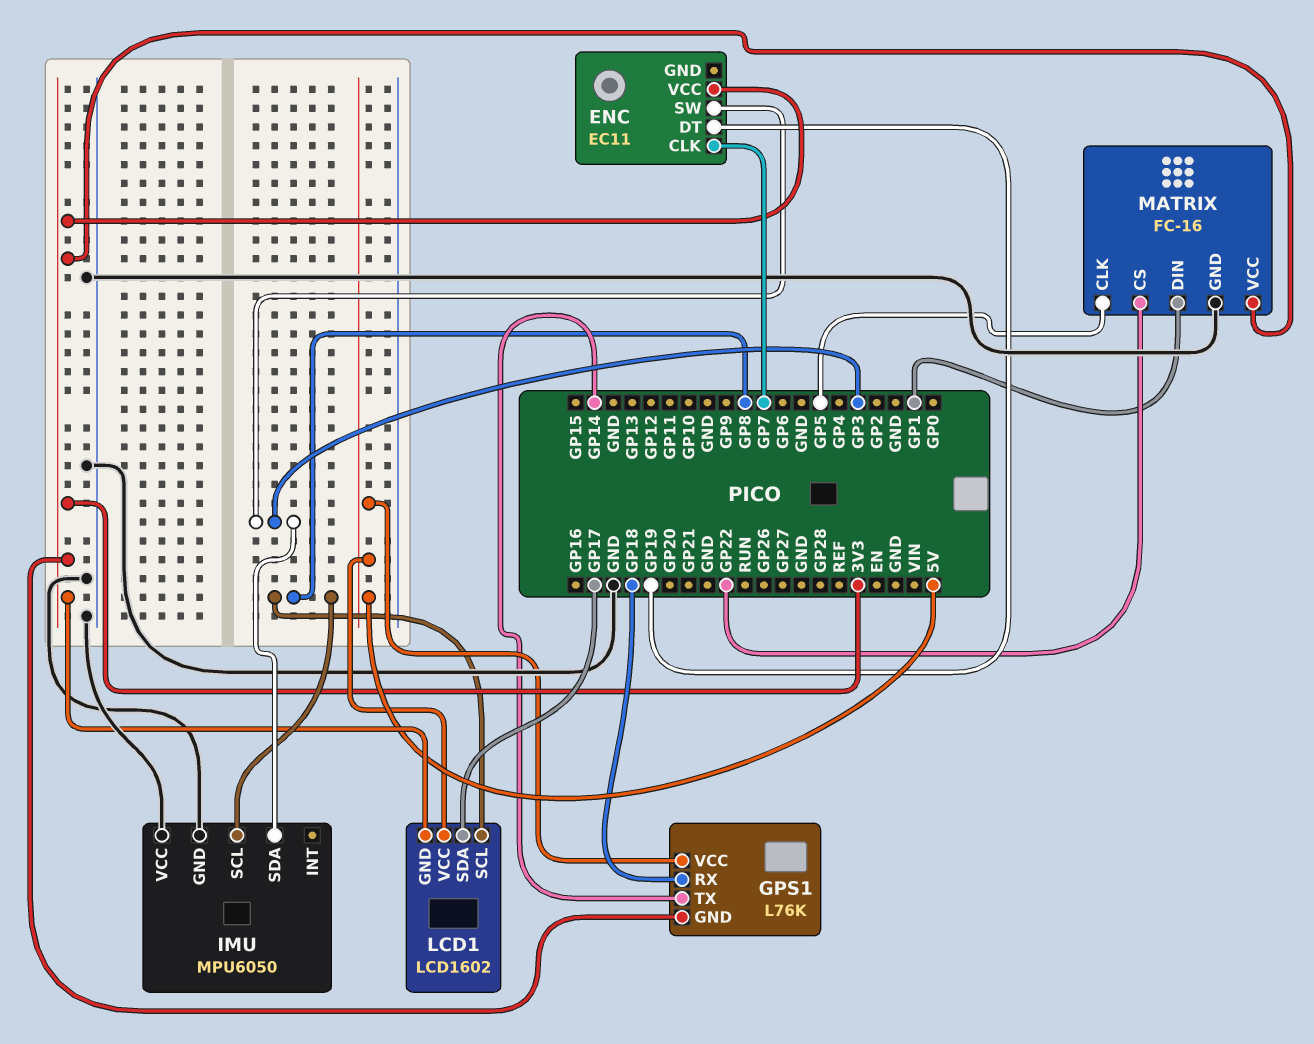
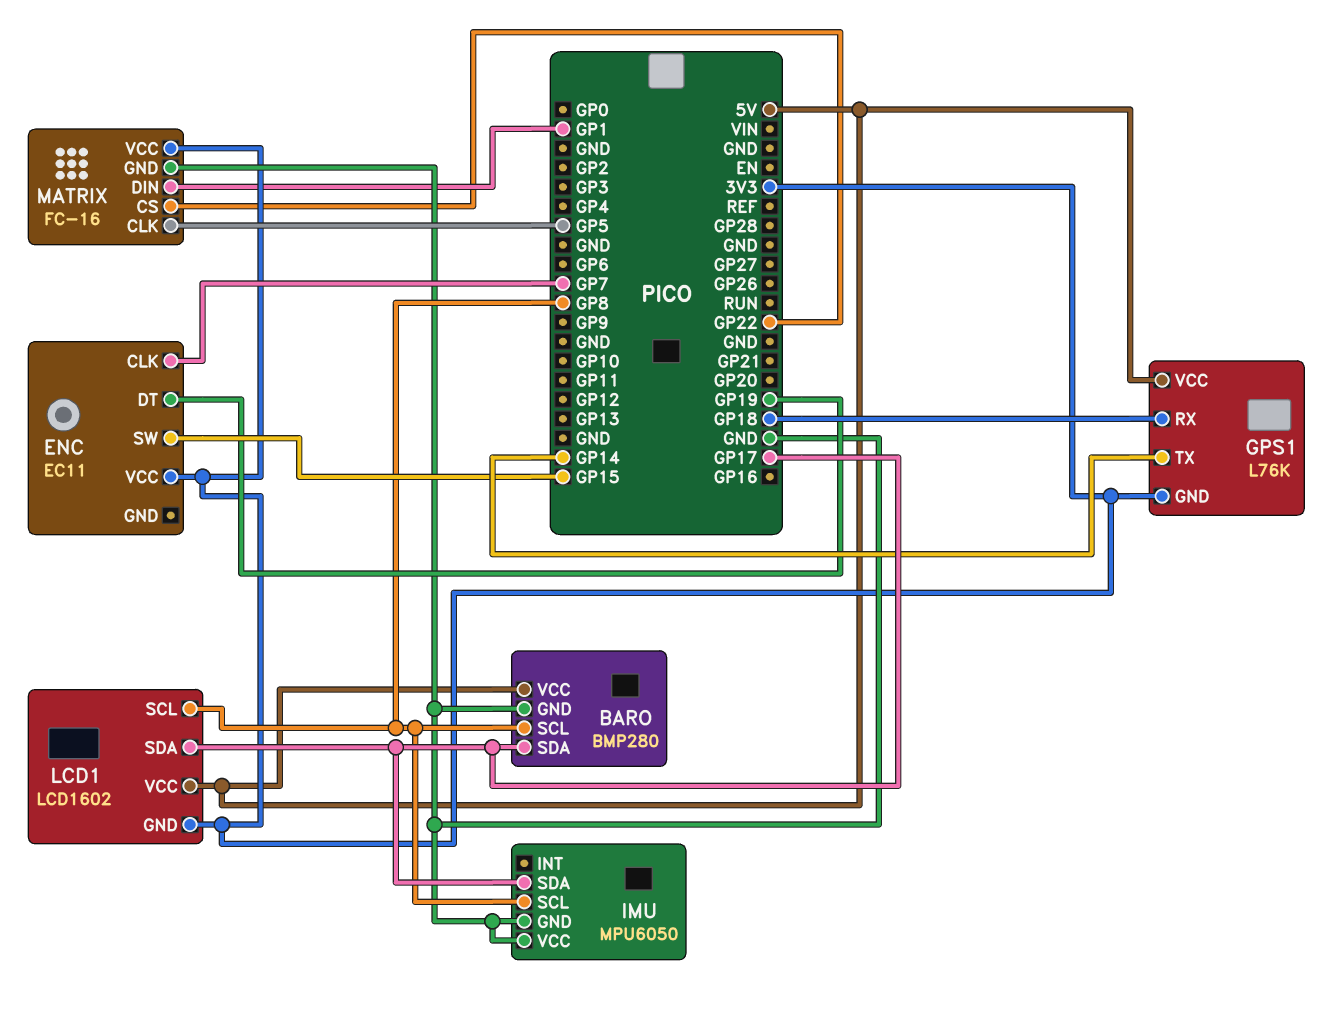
BARO: none -> BMP280
BARO pin GND: none -> GND
BARO pin SCL: none -> GP8
BARO pin SDA: none -> GP17
BARO pin VCC: none -> 5V
ENC pin SW: GP3 -> GP15
IMU pin SDA: GP3 -> GP17

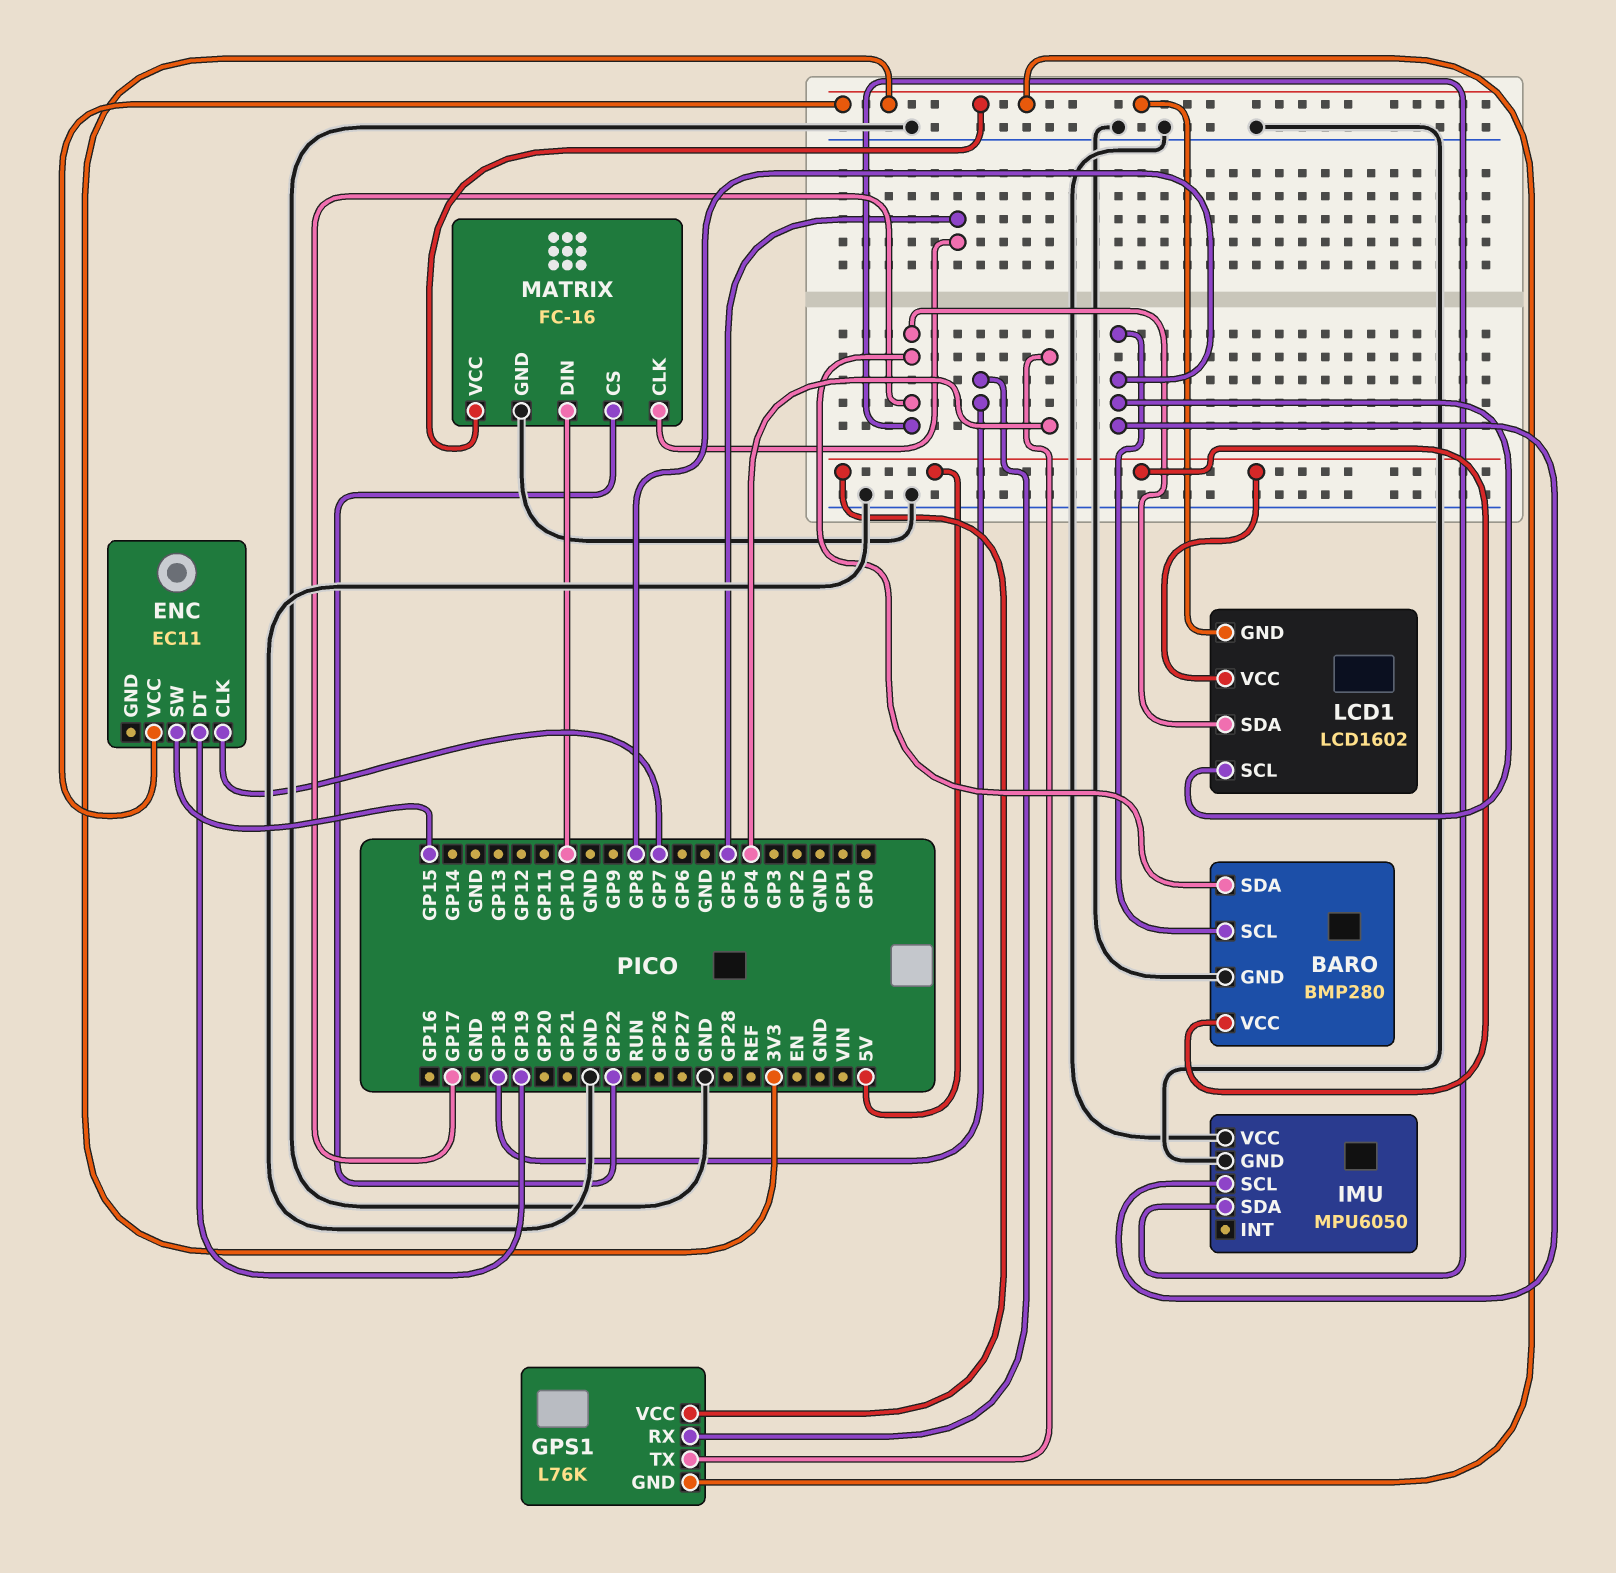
GPS1 pin TX: GP14 -> GP4
MATRIX pin DIN: GP1 -> GP10

